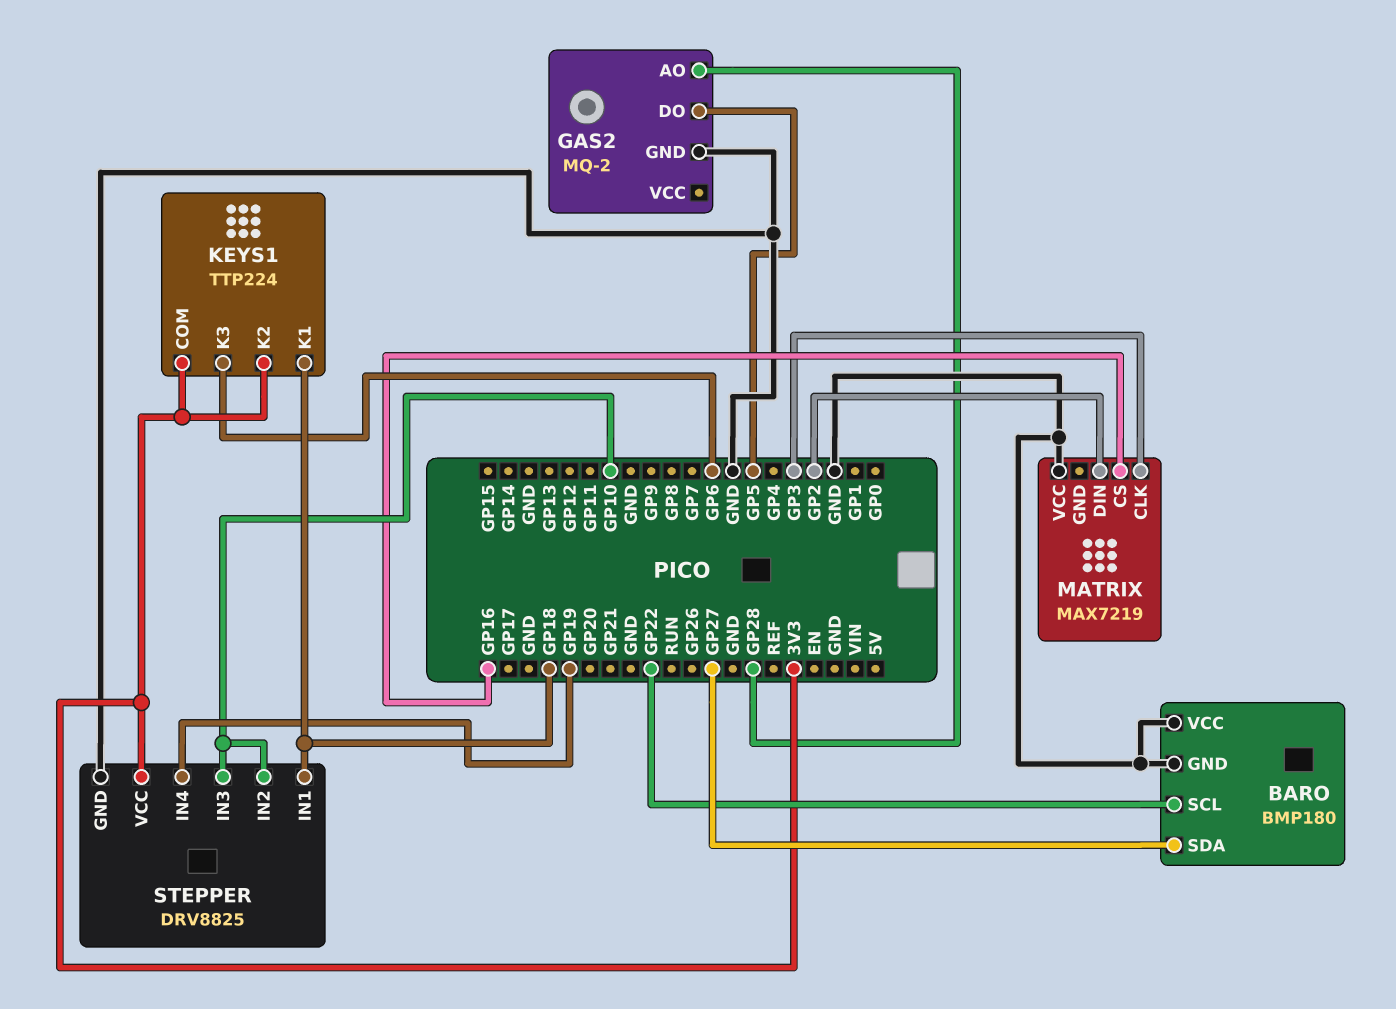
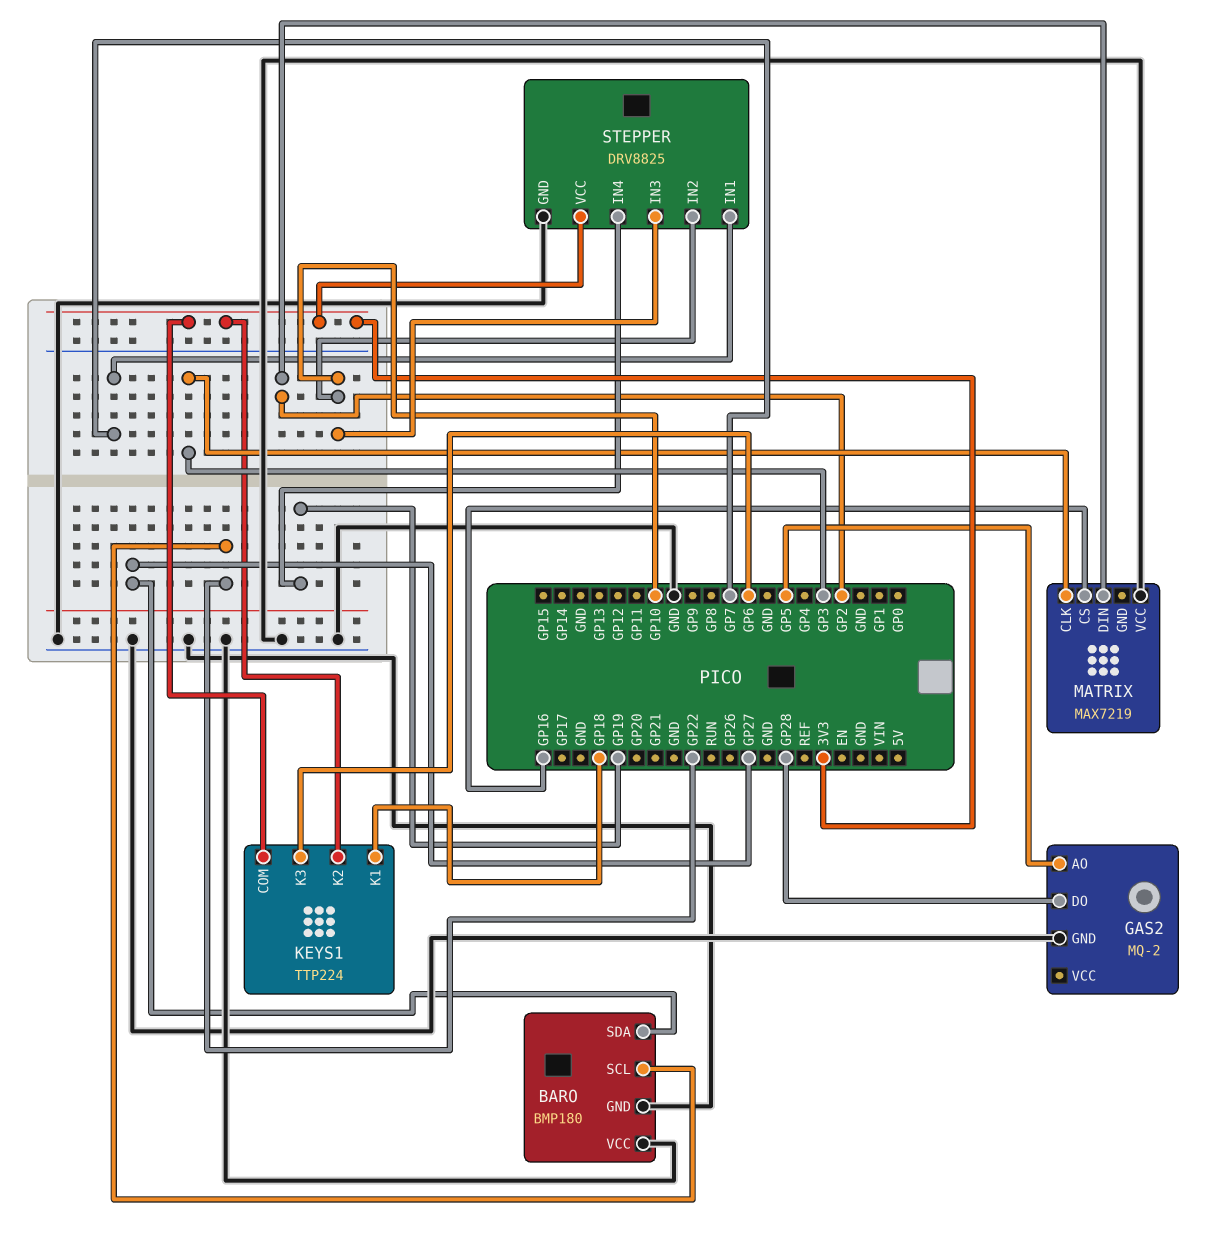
GAS2 pin AO: GP28 -> GP5
GAS2 pin DO: GP5 -> GP28
STEPPER pin IN1: GP18 -> GP7

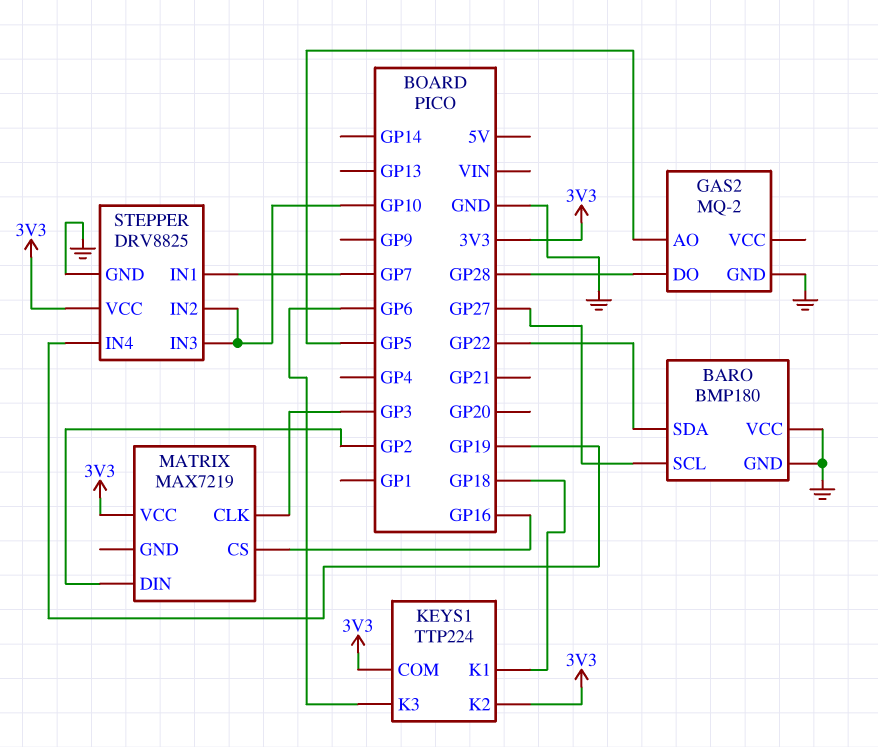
BARO pin SCL: GP22 -> GP27
BARO pin SDA: GP27 -> GP22
MATRIX pin VCC: GND -> 3V3

